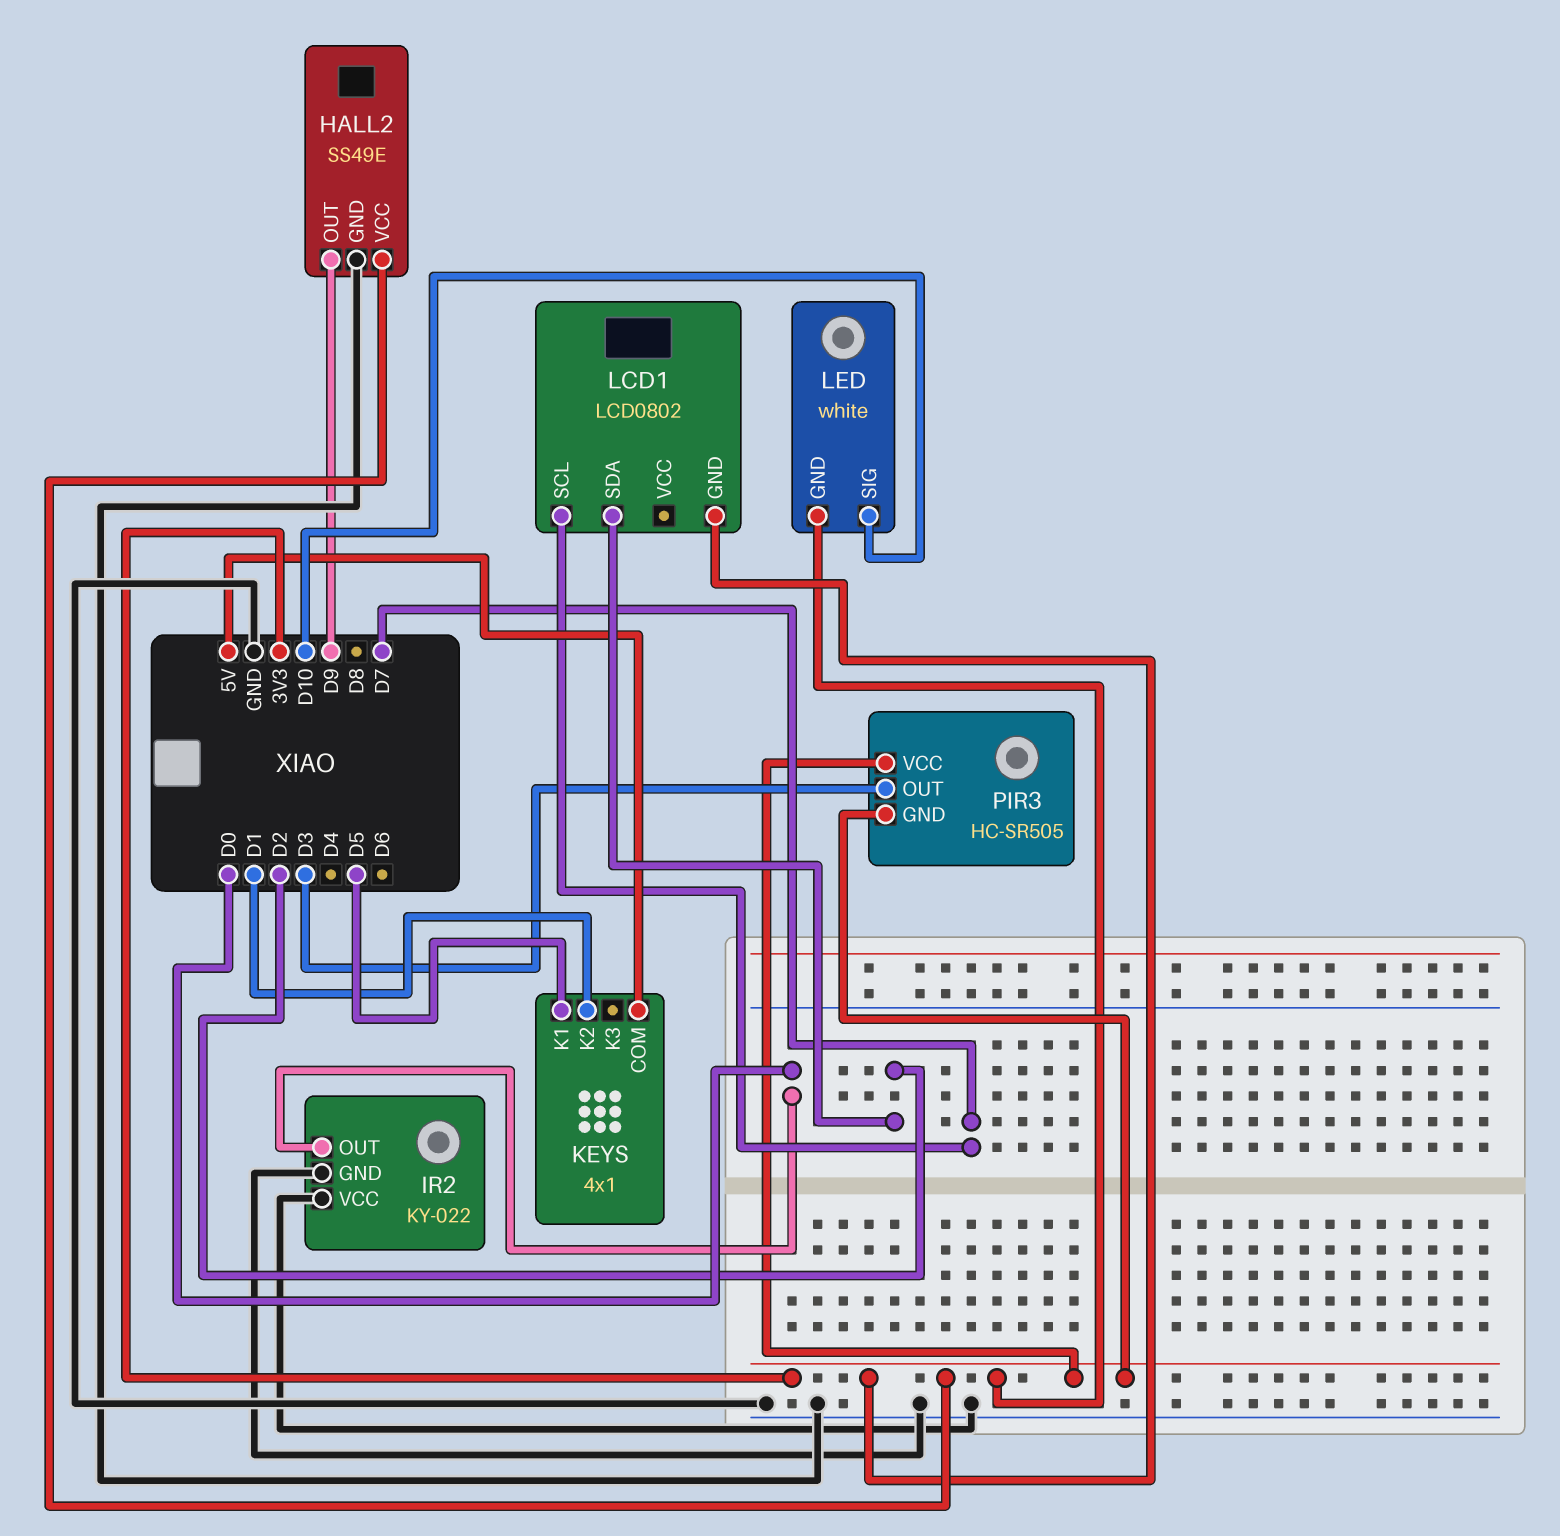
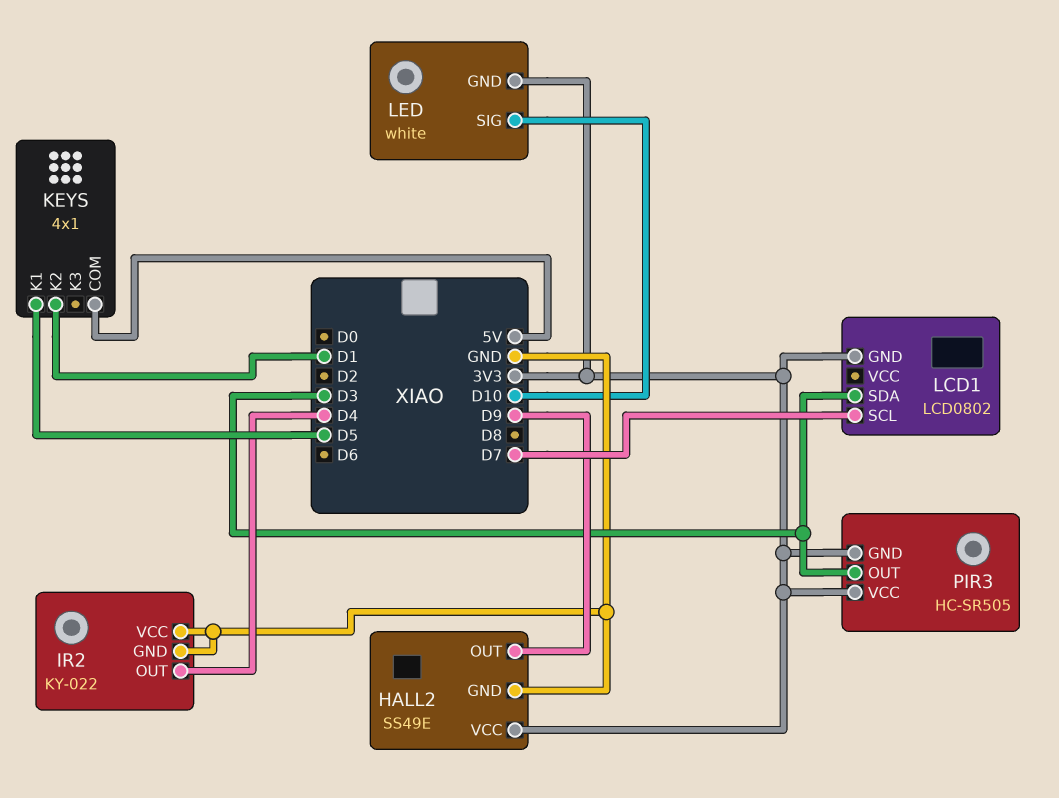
IR2 pin OUT: D0 -> D4
LCD1 pin SDA: D2 -> D3

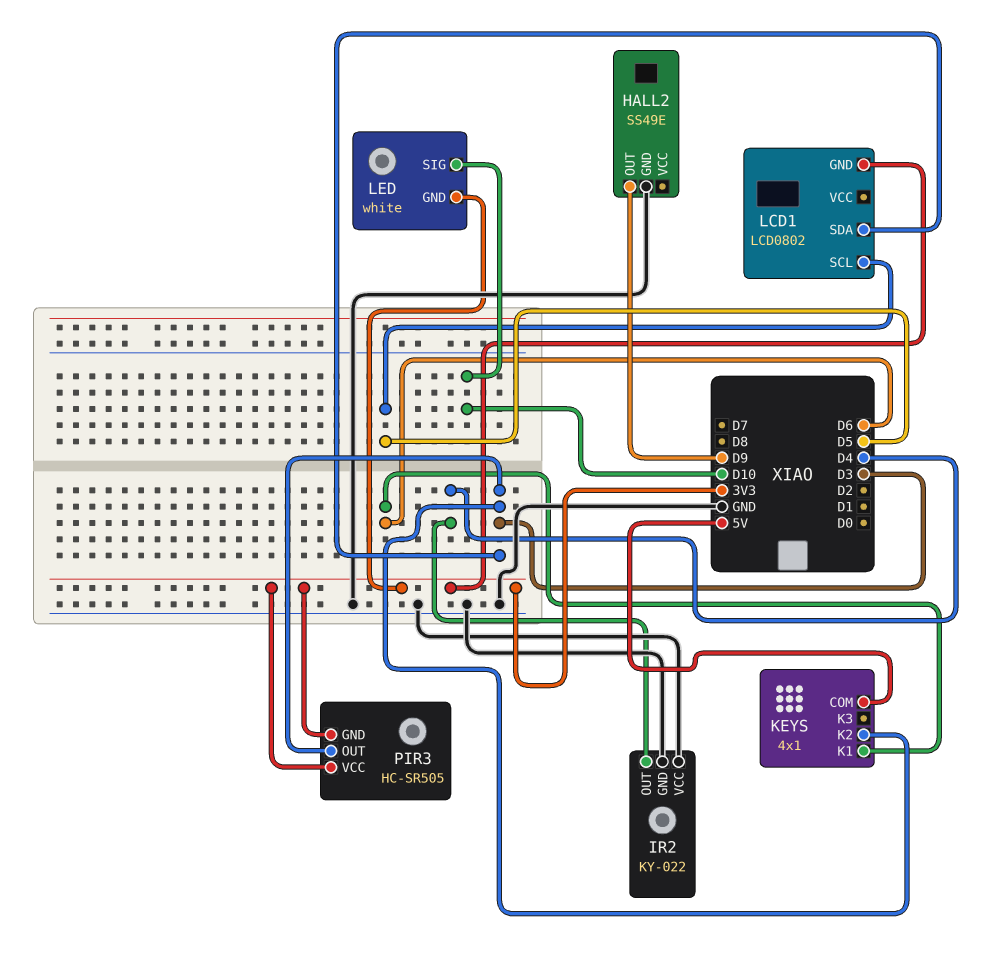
HALL2 pin VCC: 3V3 -> none
KEYS pin K1: D5 -> D6
KEYS pin K2: D1 -> D3
LCD1 pin SCL: D7 -> D5

